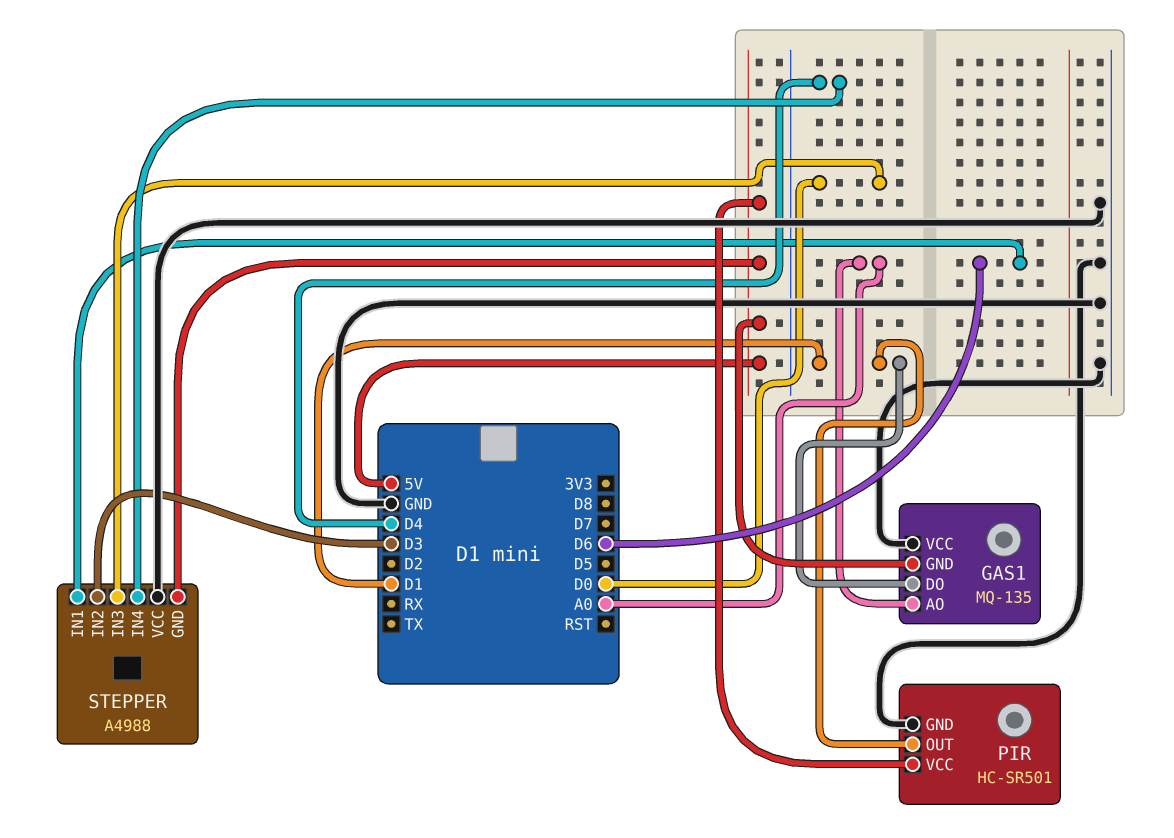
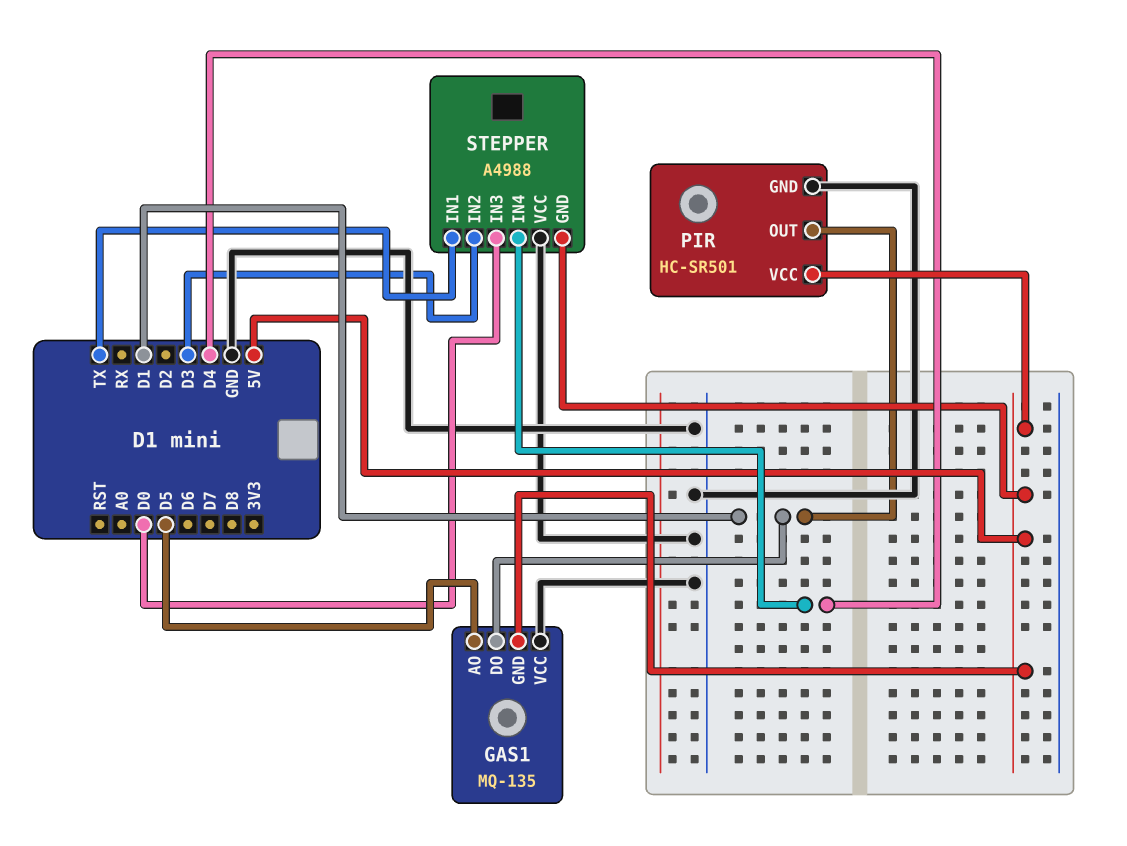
GAS1 pin AO: A0 -> D5
STEPPER pin IN1: D6 -> TX

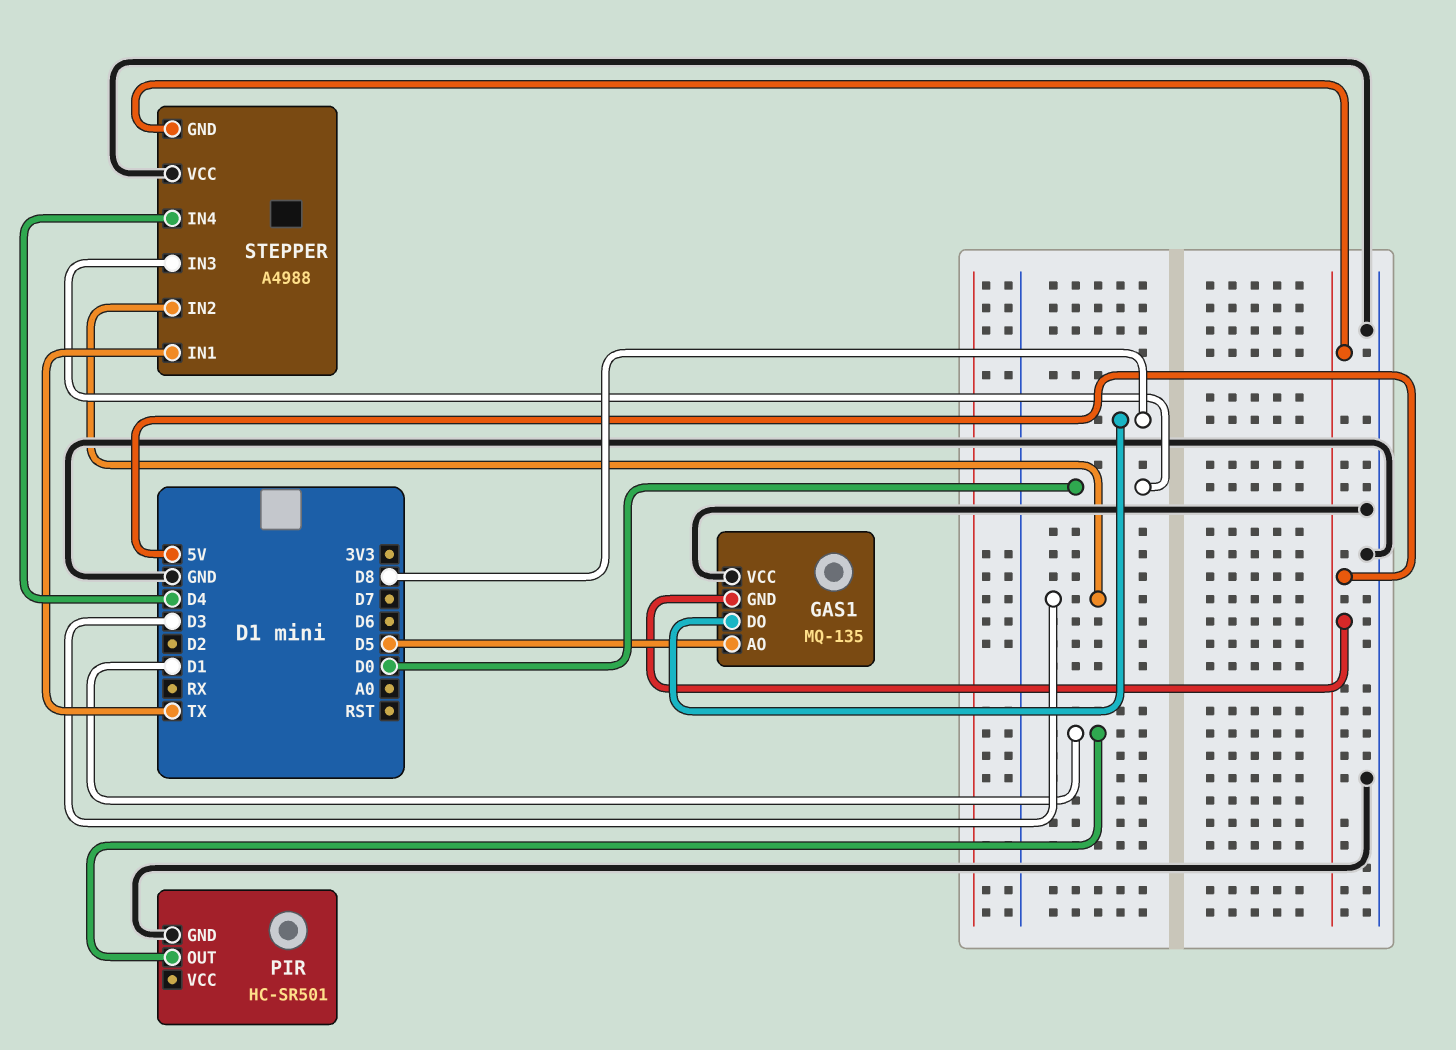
GAS1 pin DO: D1 -> D8
PIR pin VCC: 5V -> none

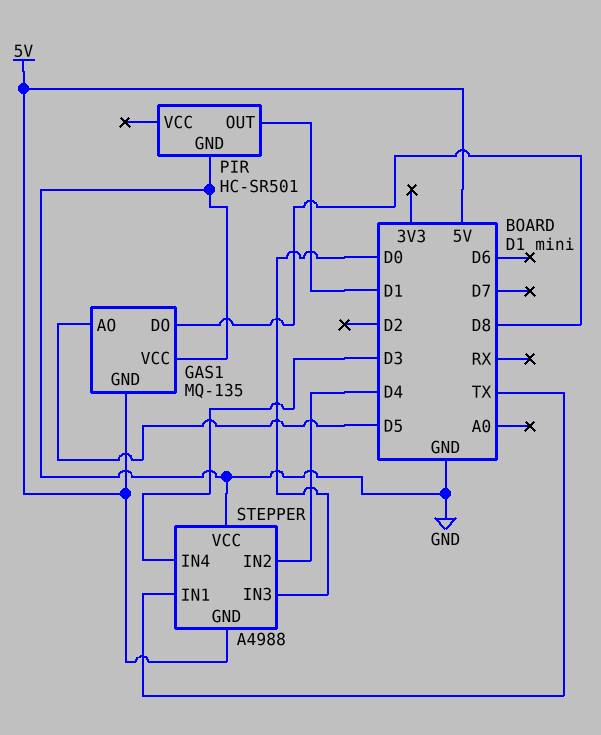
STEPPER pin IN2: D3 -> D4
STEPPER pin IN4: D4 -> D3

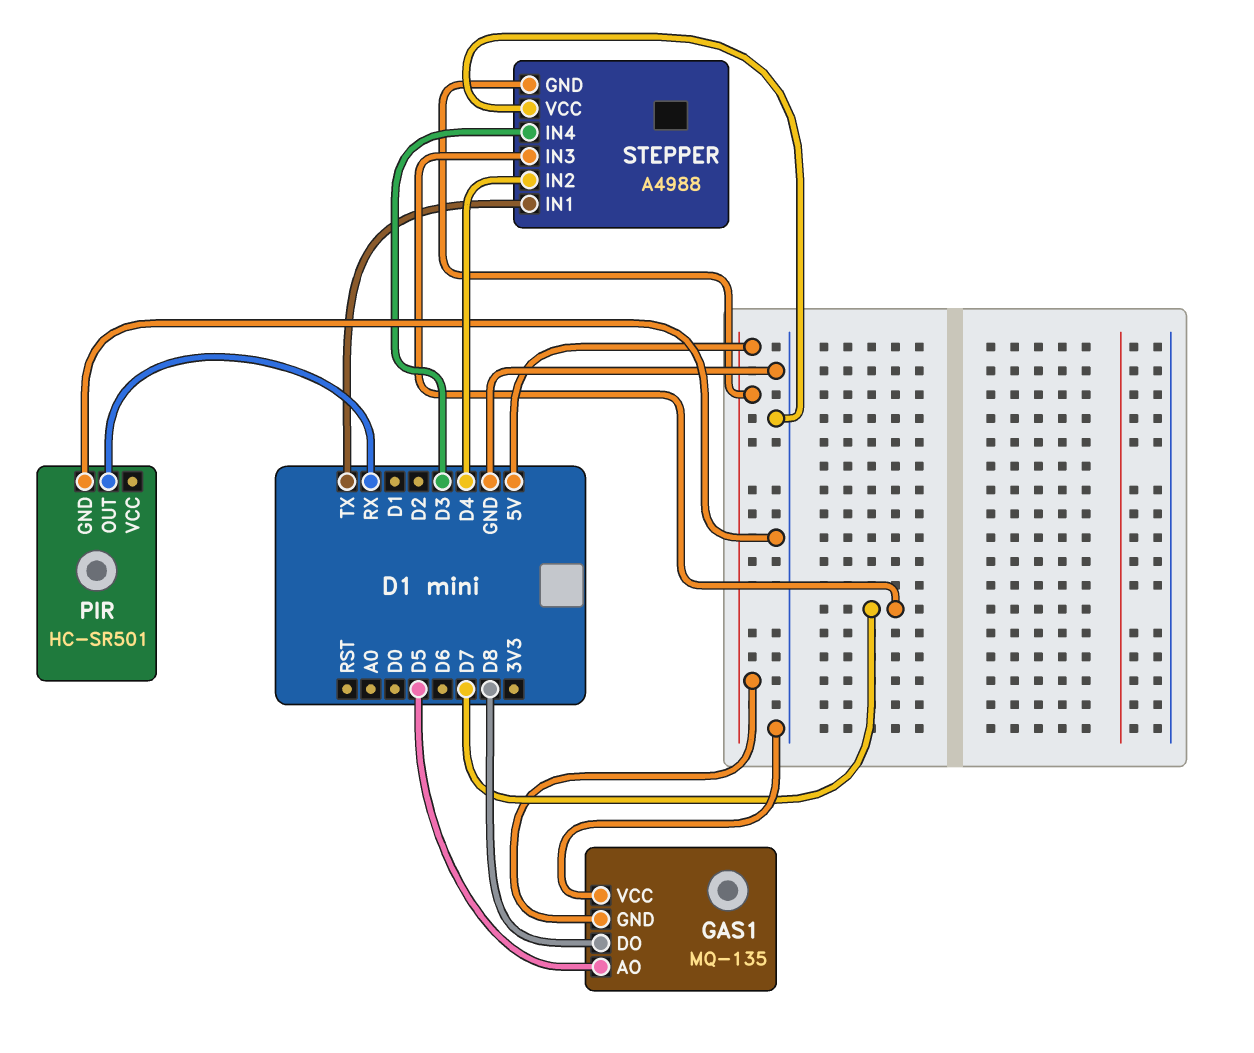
PIR pin OUT: D1 -> RX
STEPPER pin IN3: D0 -> D7

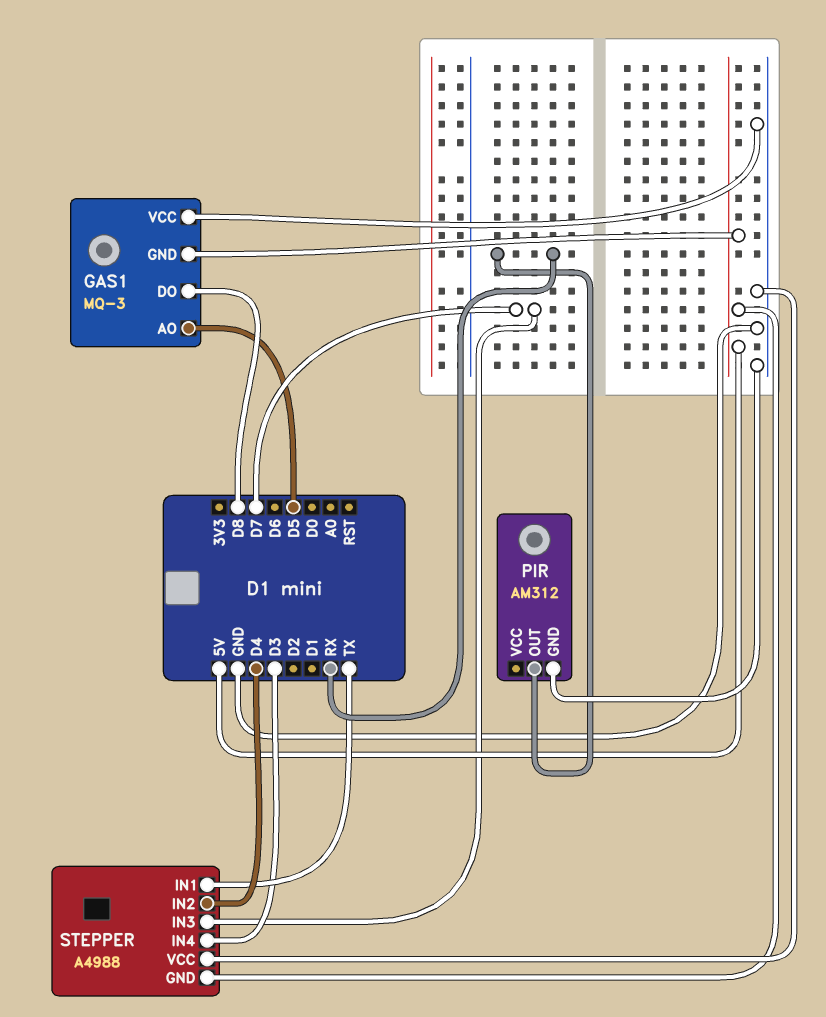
GAS1: MQ-135 -> MQ-3
PIR: HC-SR501 -> AM312

